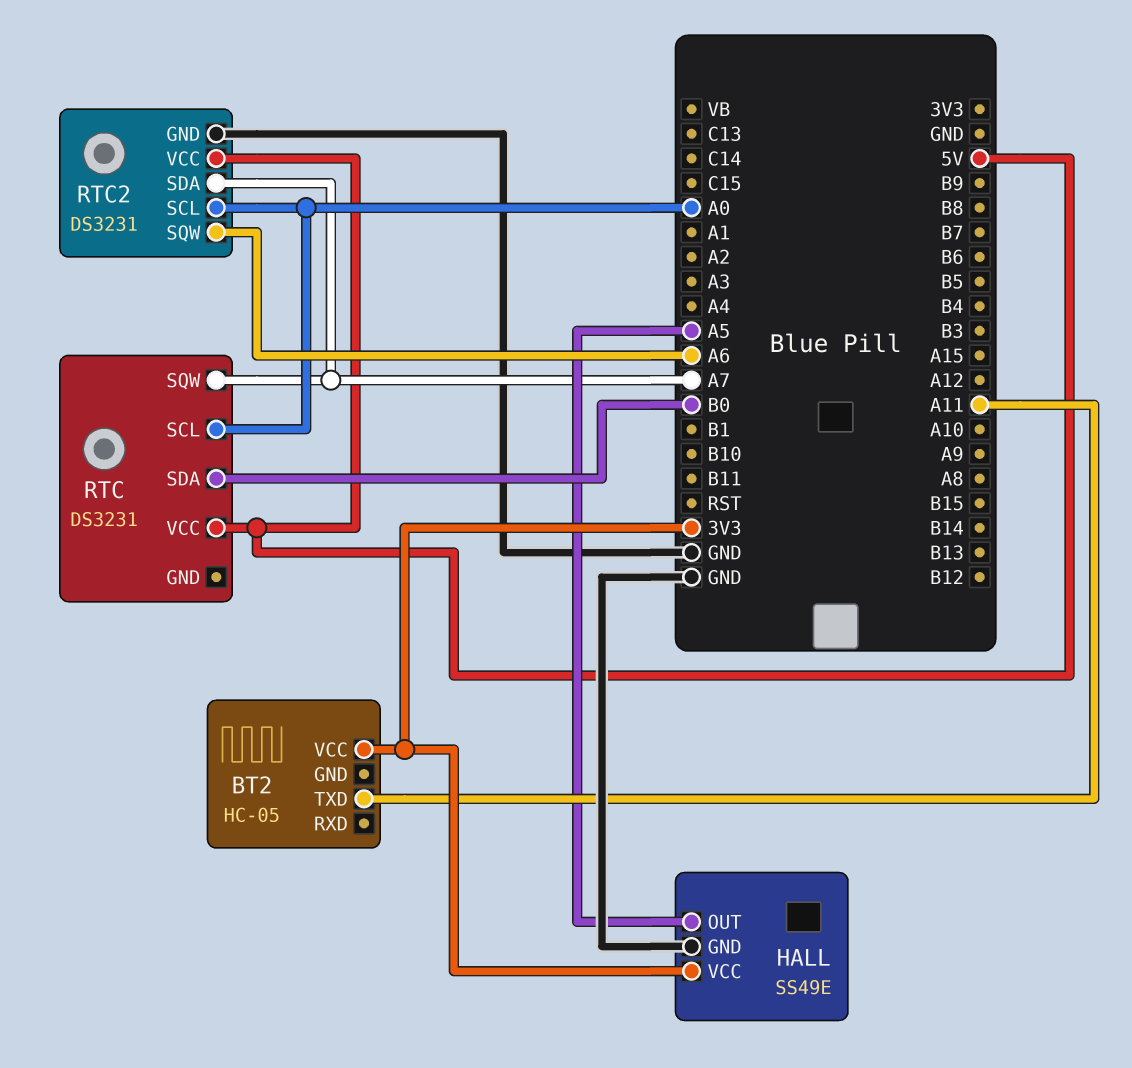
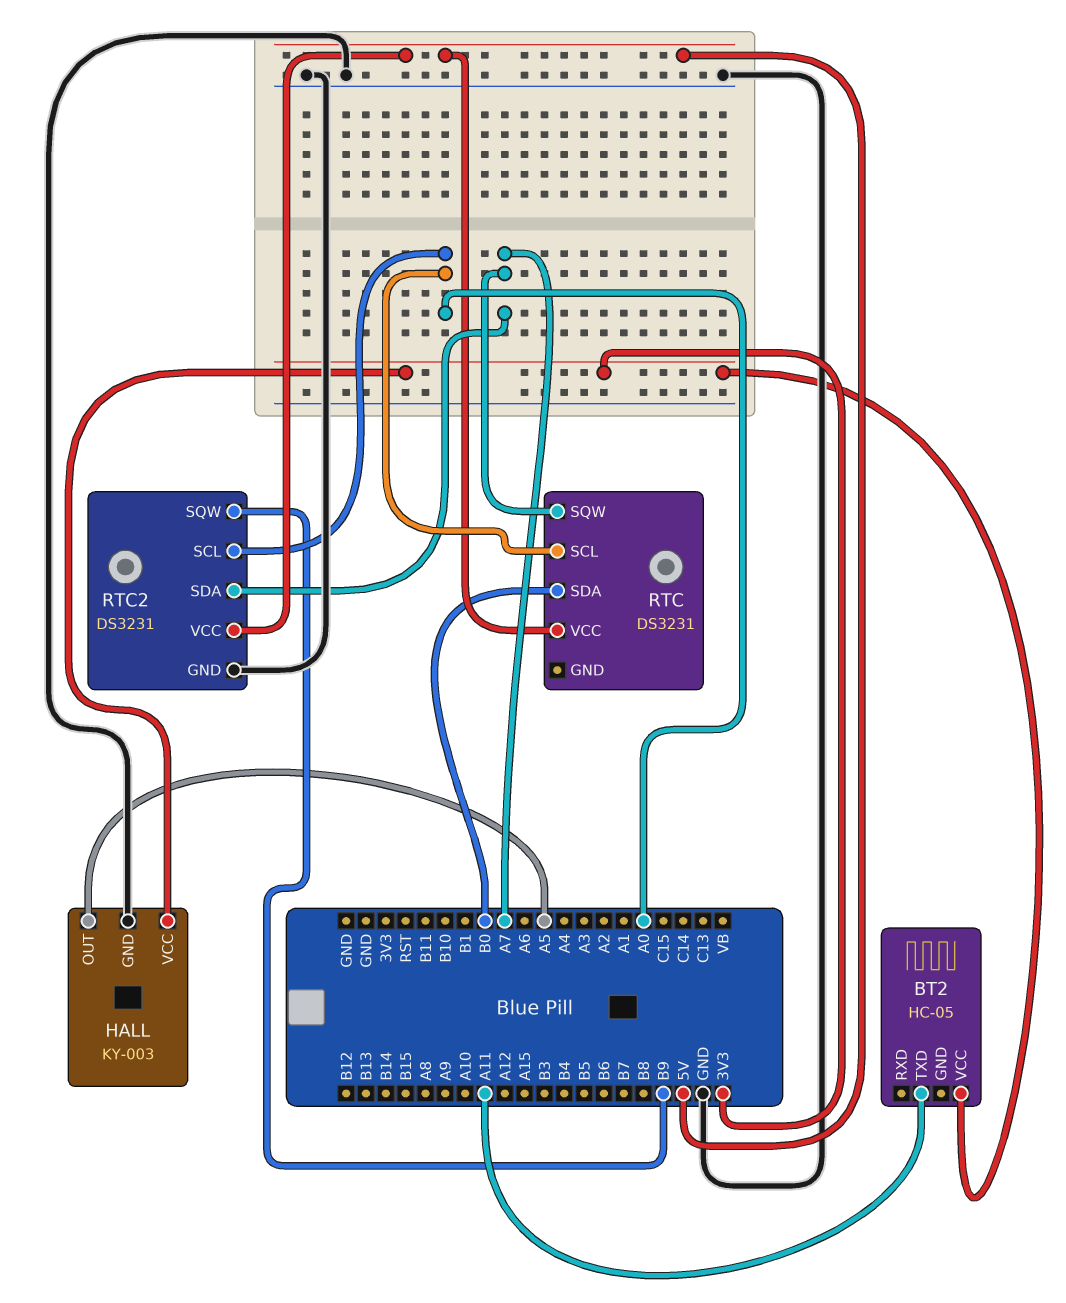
HALL: SS49E -> KY-003
RTC2 pin SQW: A6 -> B9

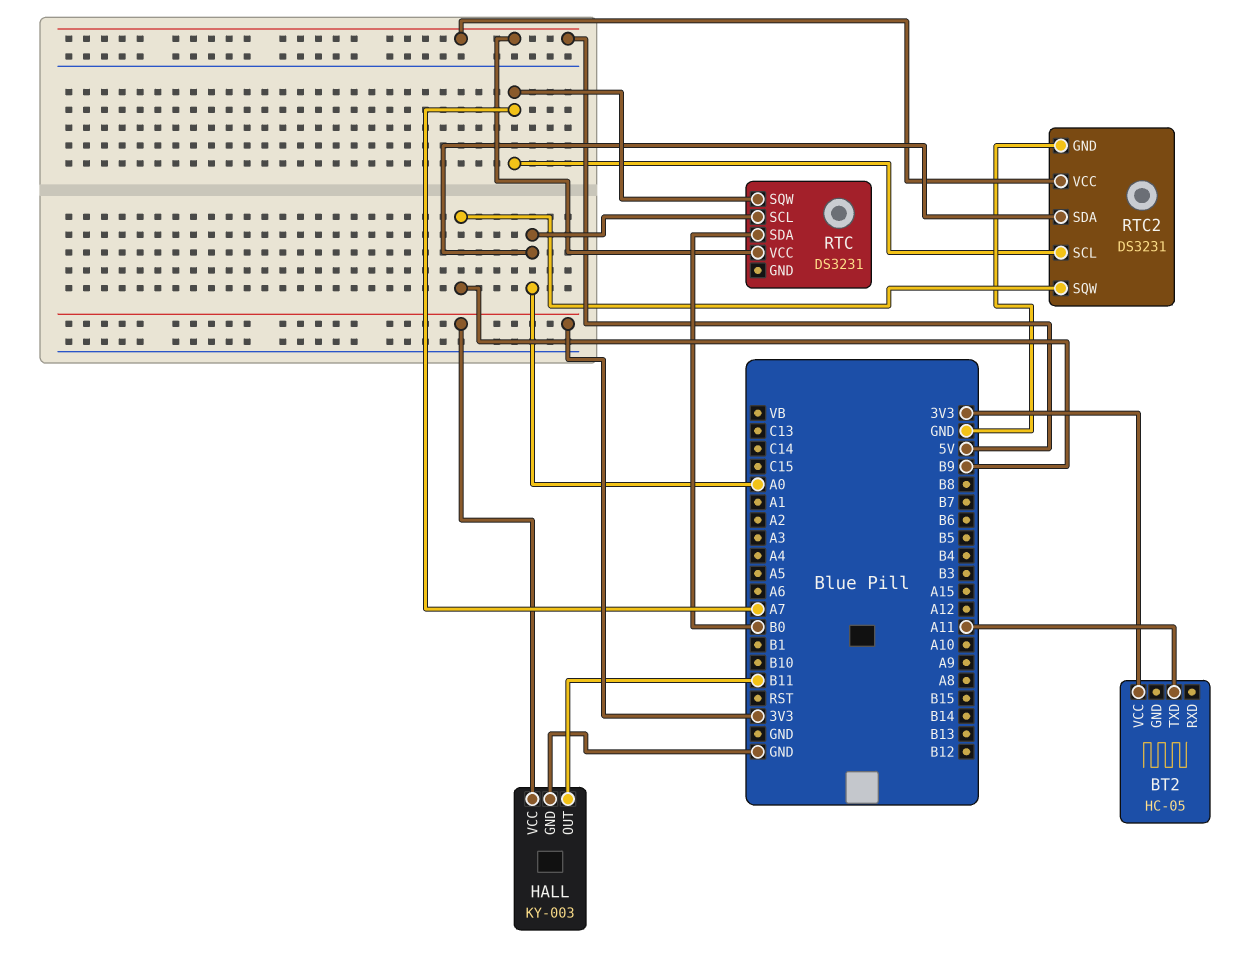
HALL pin OUT: A5 -> B11
RTC2 pin SCL: A0 -> A7
RTC2 pin SDA: A7 -> A0

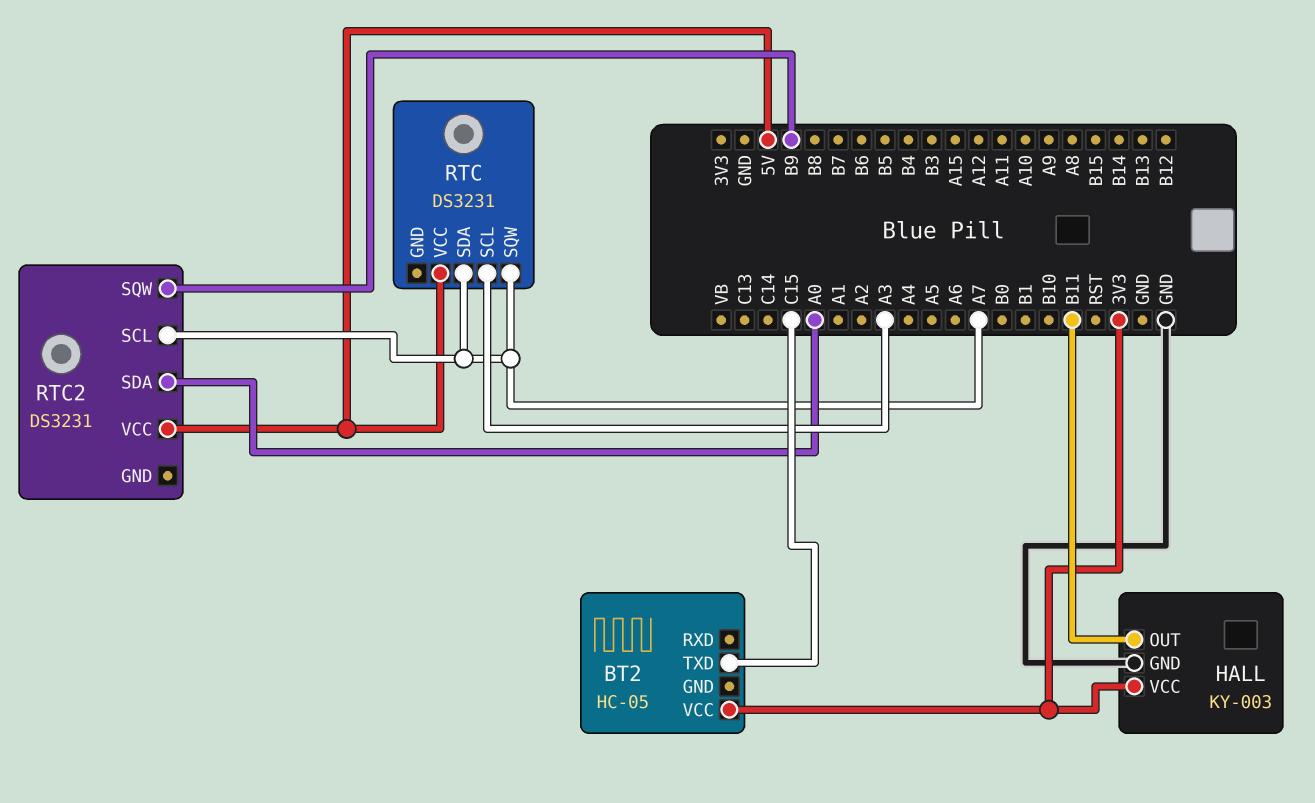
BT2 pin TXD: A11 -> C15
RTC pin SCL: A0 -> A3
RTC pin SDA: B0 -> A7
RTC2 pin GND: GND -> none

